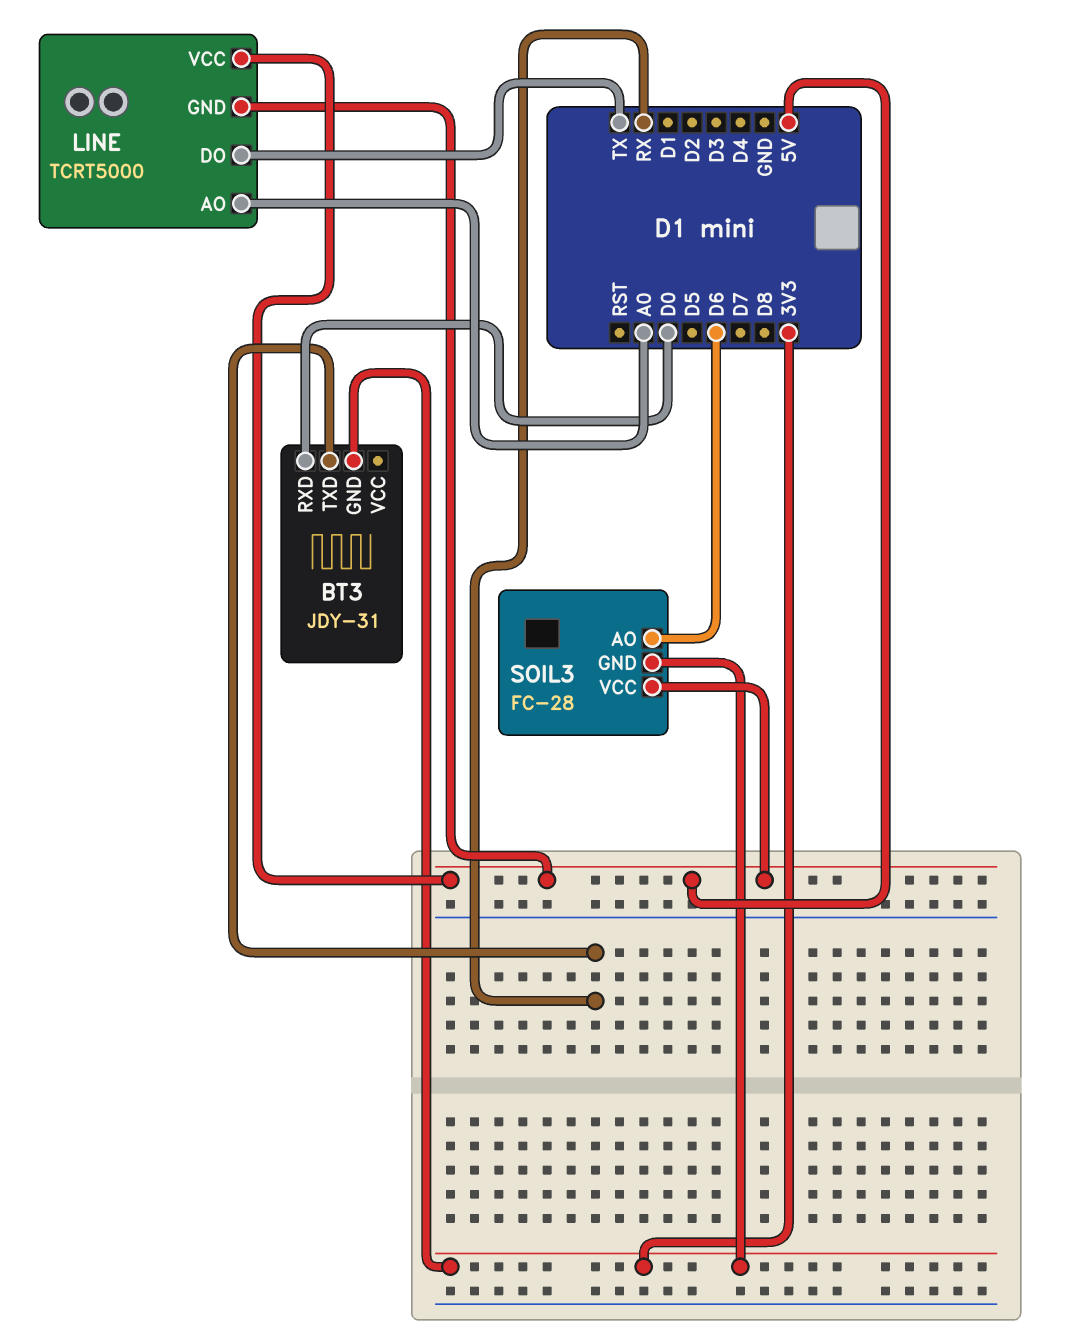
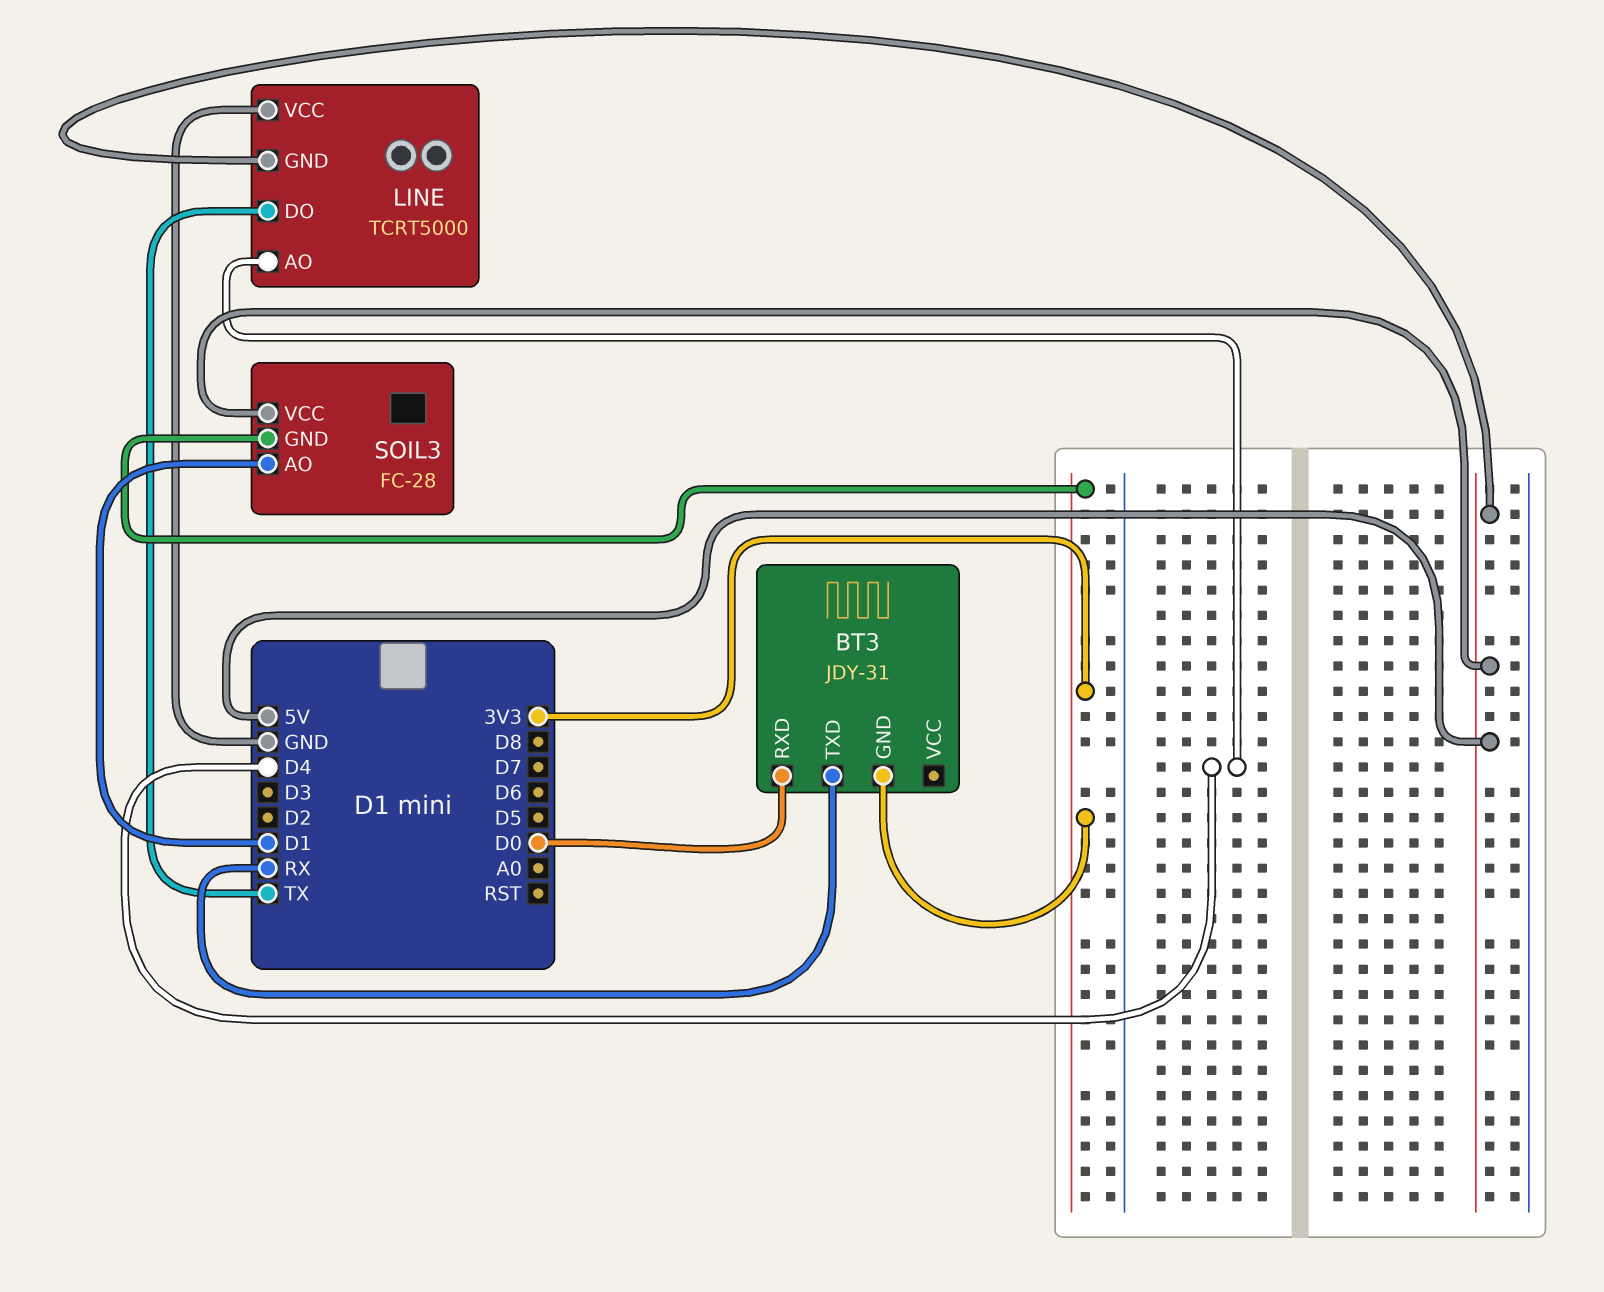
LINE pin AO: A0 -> D4
LINE pin VCC: 5V -> GND
SOIL3 pin AO: D6 -> D1

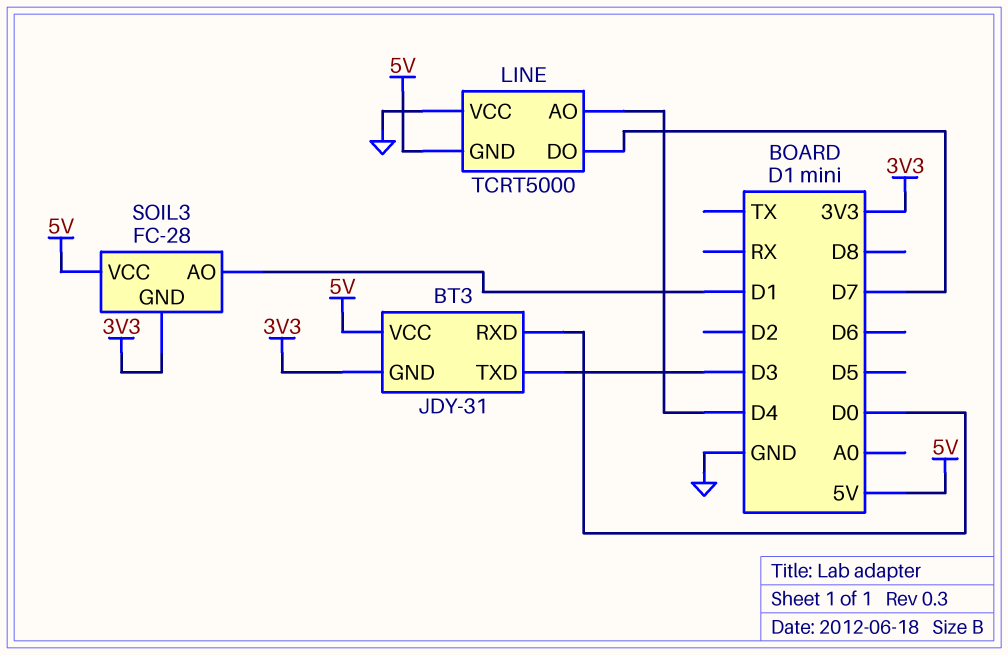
BT3 pin TXD: RX -> D3
BT3 pin VCC: none -> 5V
LINE pin DO: TX -> D7

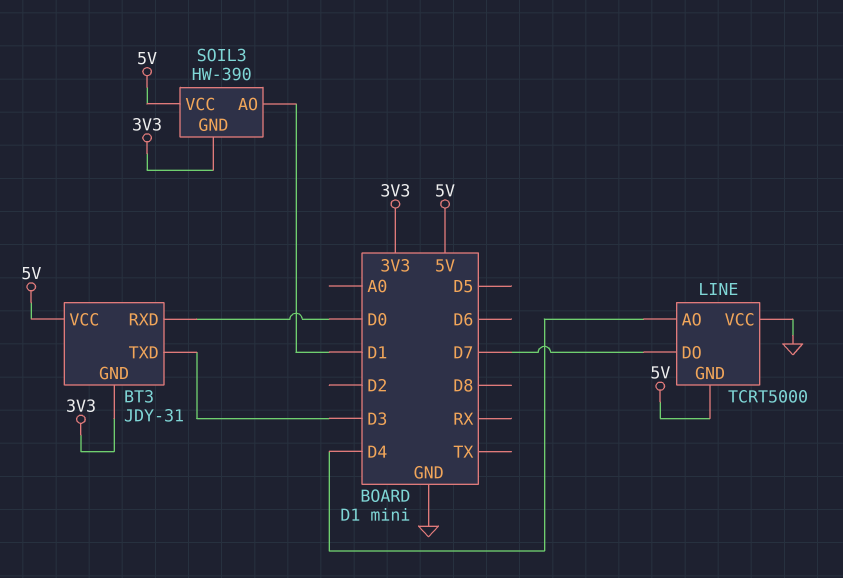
SOIL3: FC-28 -> HW-390

